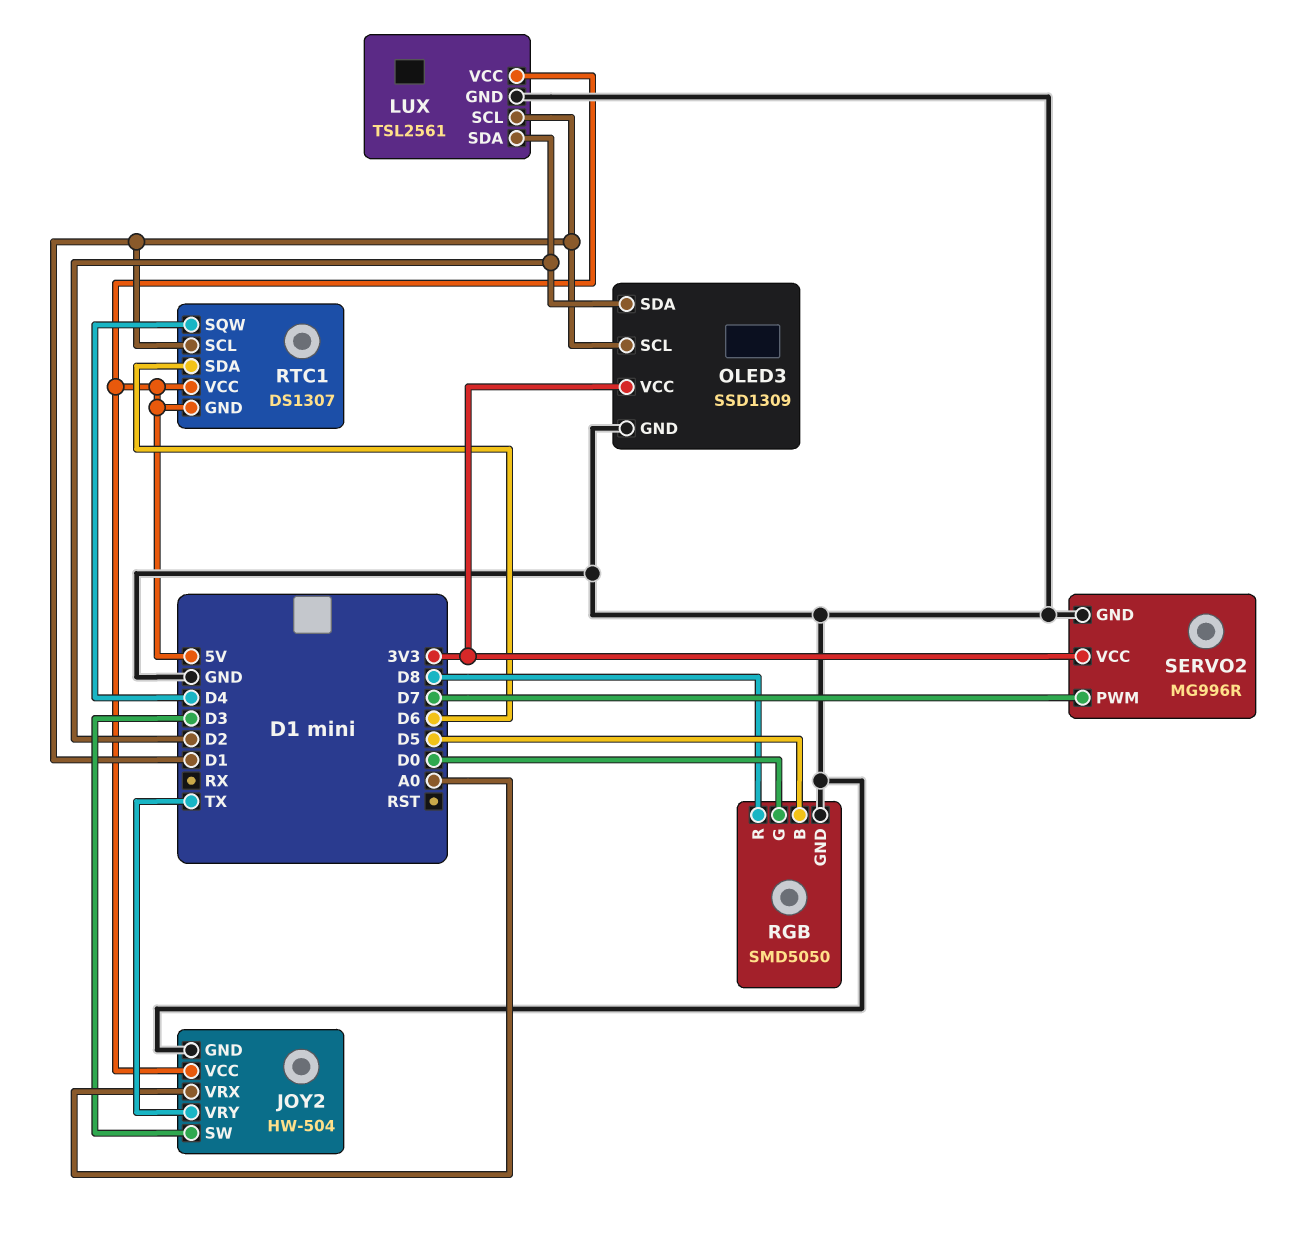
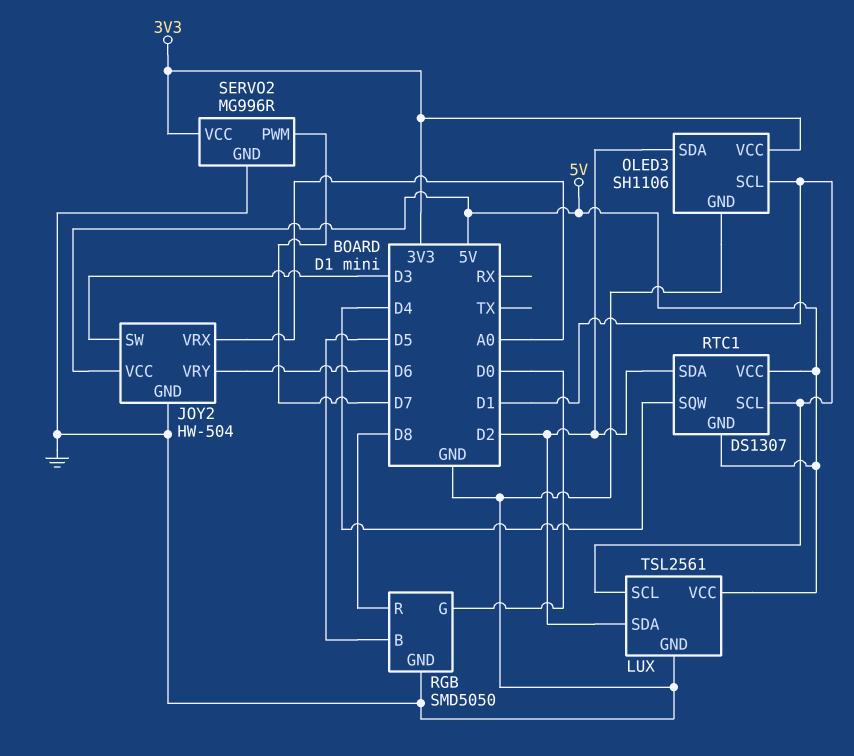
JOY2 pin VRY: TX -> D6
OLED3: SSD1309 -> SH1106
RTC1 pin SDA: D6 -> D2

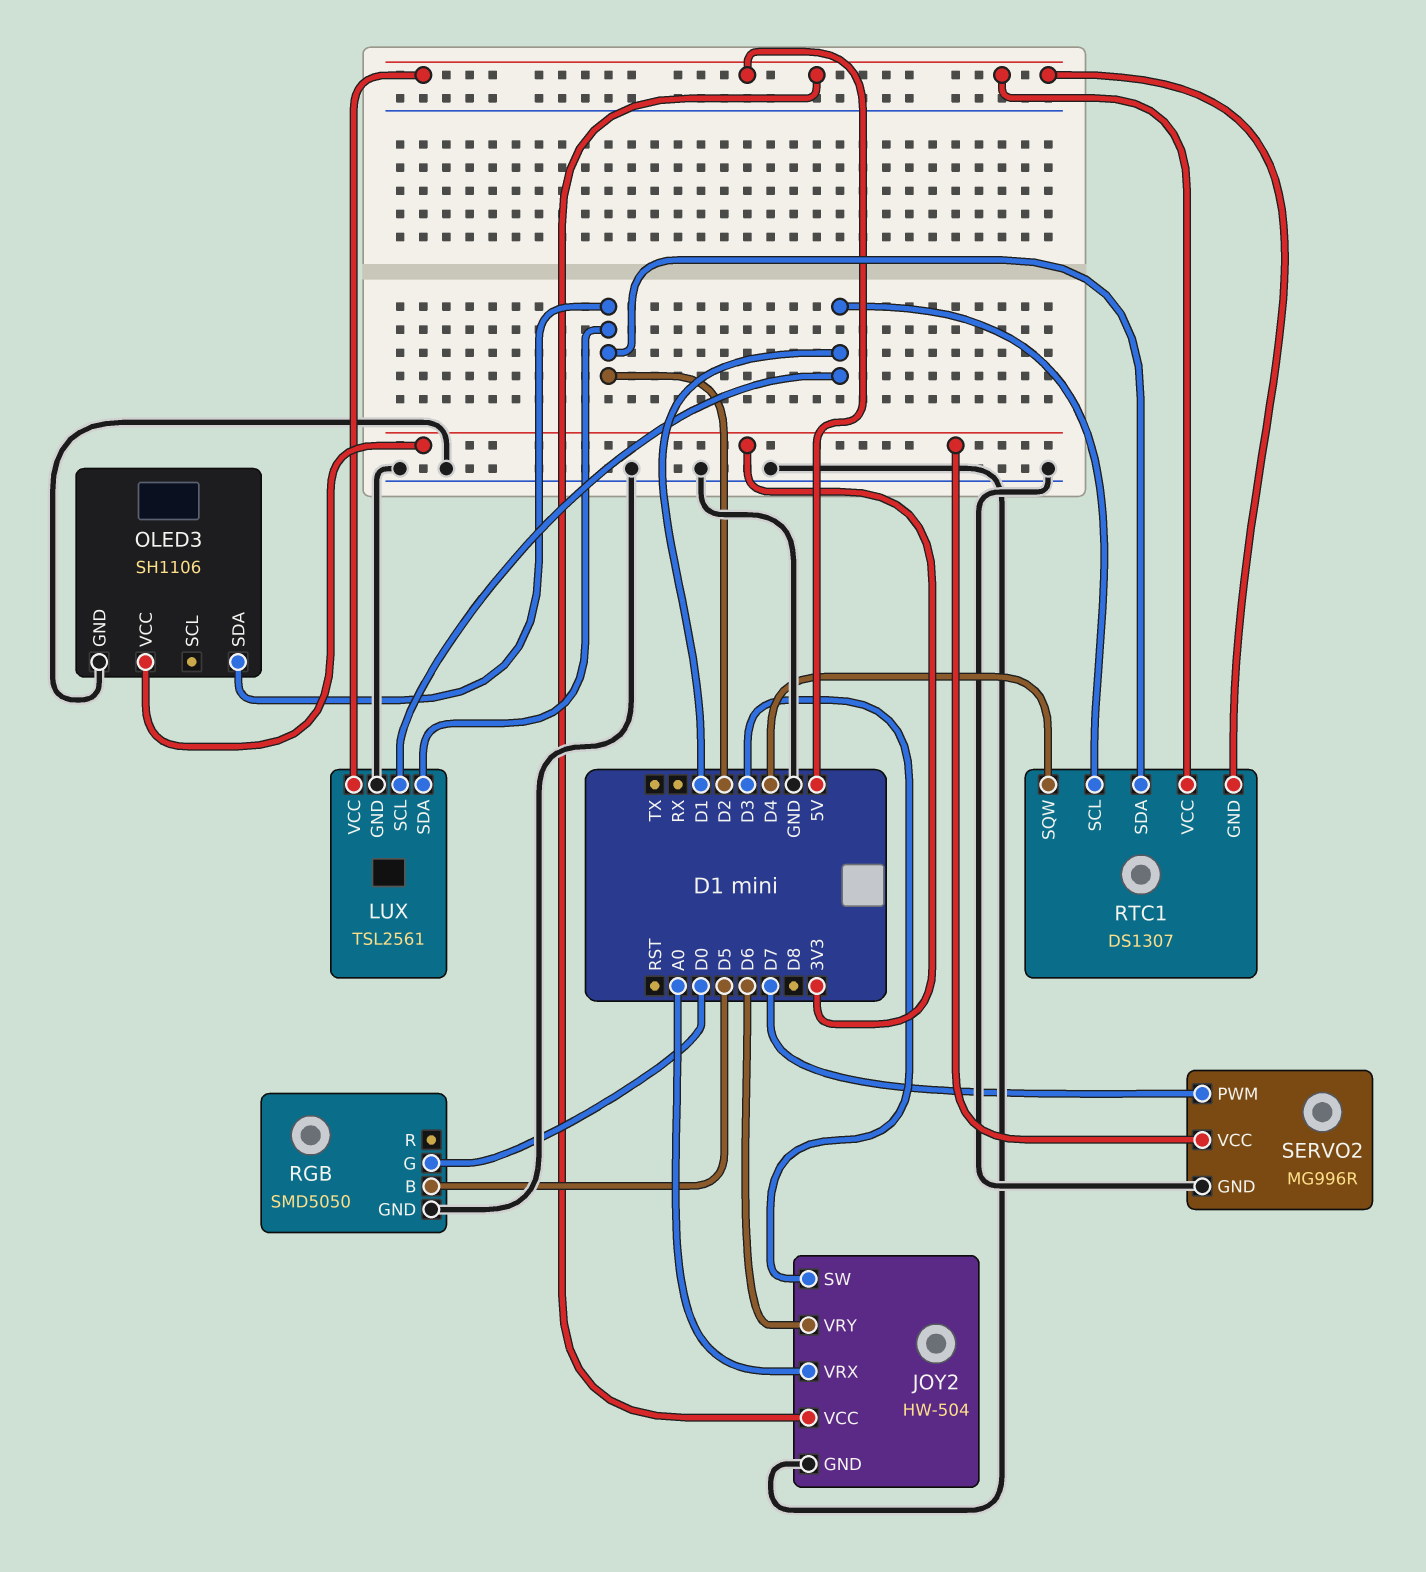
OLED3 pin SCL: D1 -> none
RGB pin R: D8 -> none

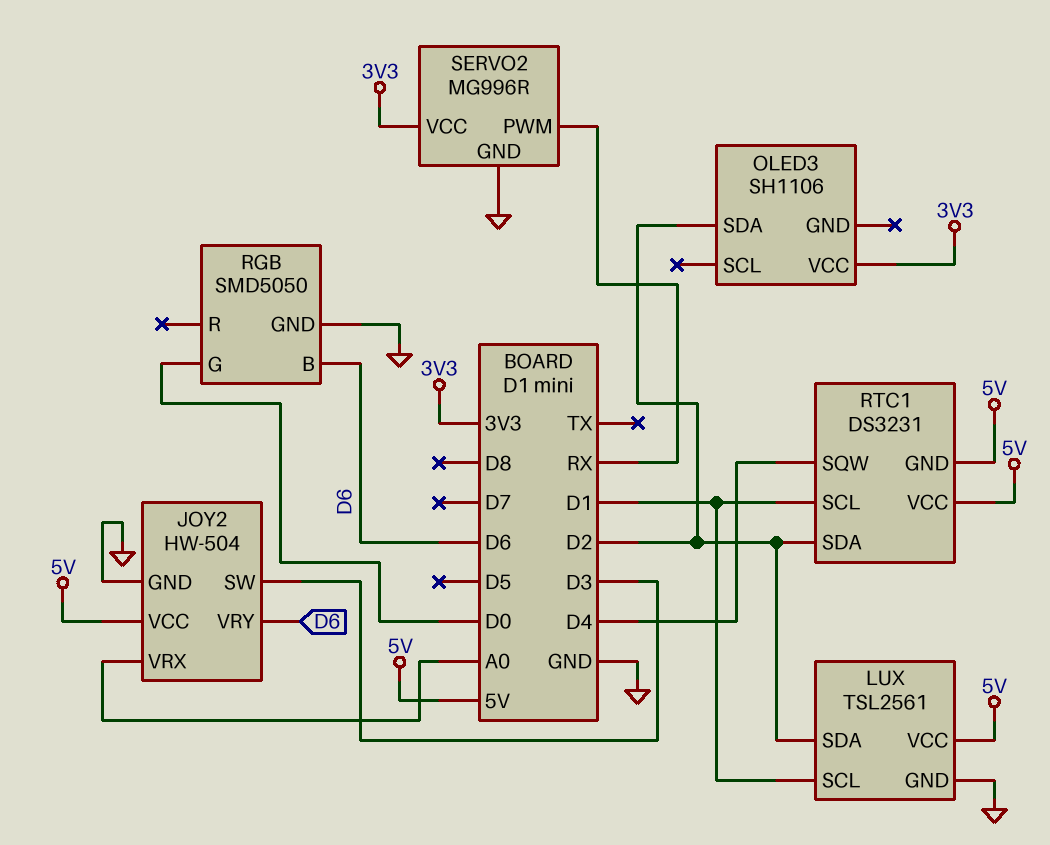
OLED3 pin GND: GND -> none
RGB pin B: D5 -> D6
RTC1: DS1307 -> DS3231
SERVO2 pin PWM: D7 -> RX

